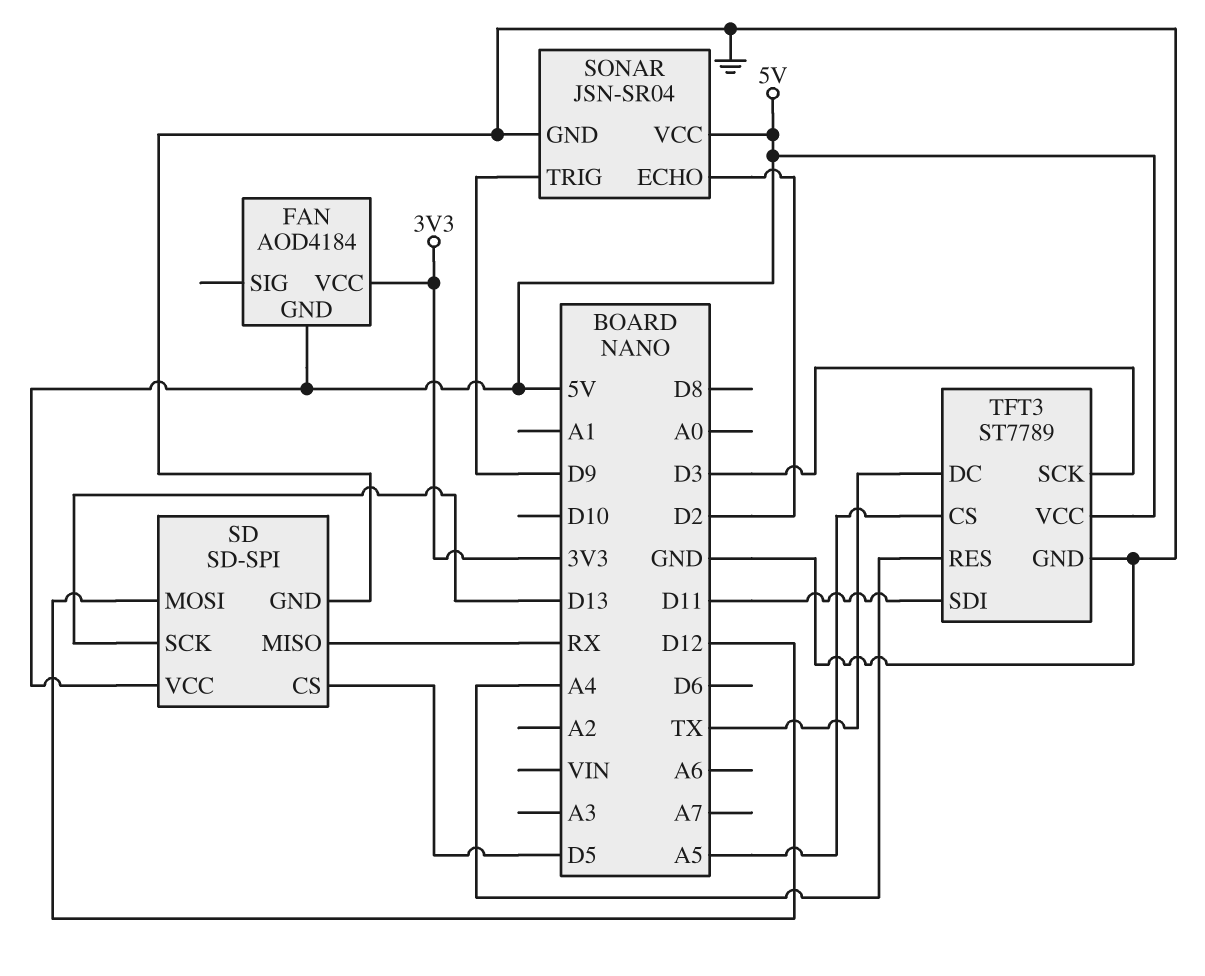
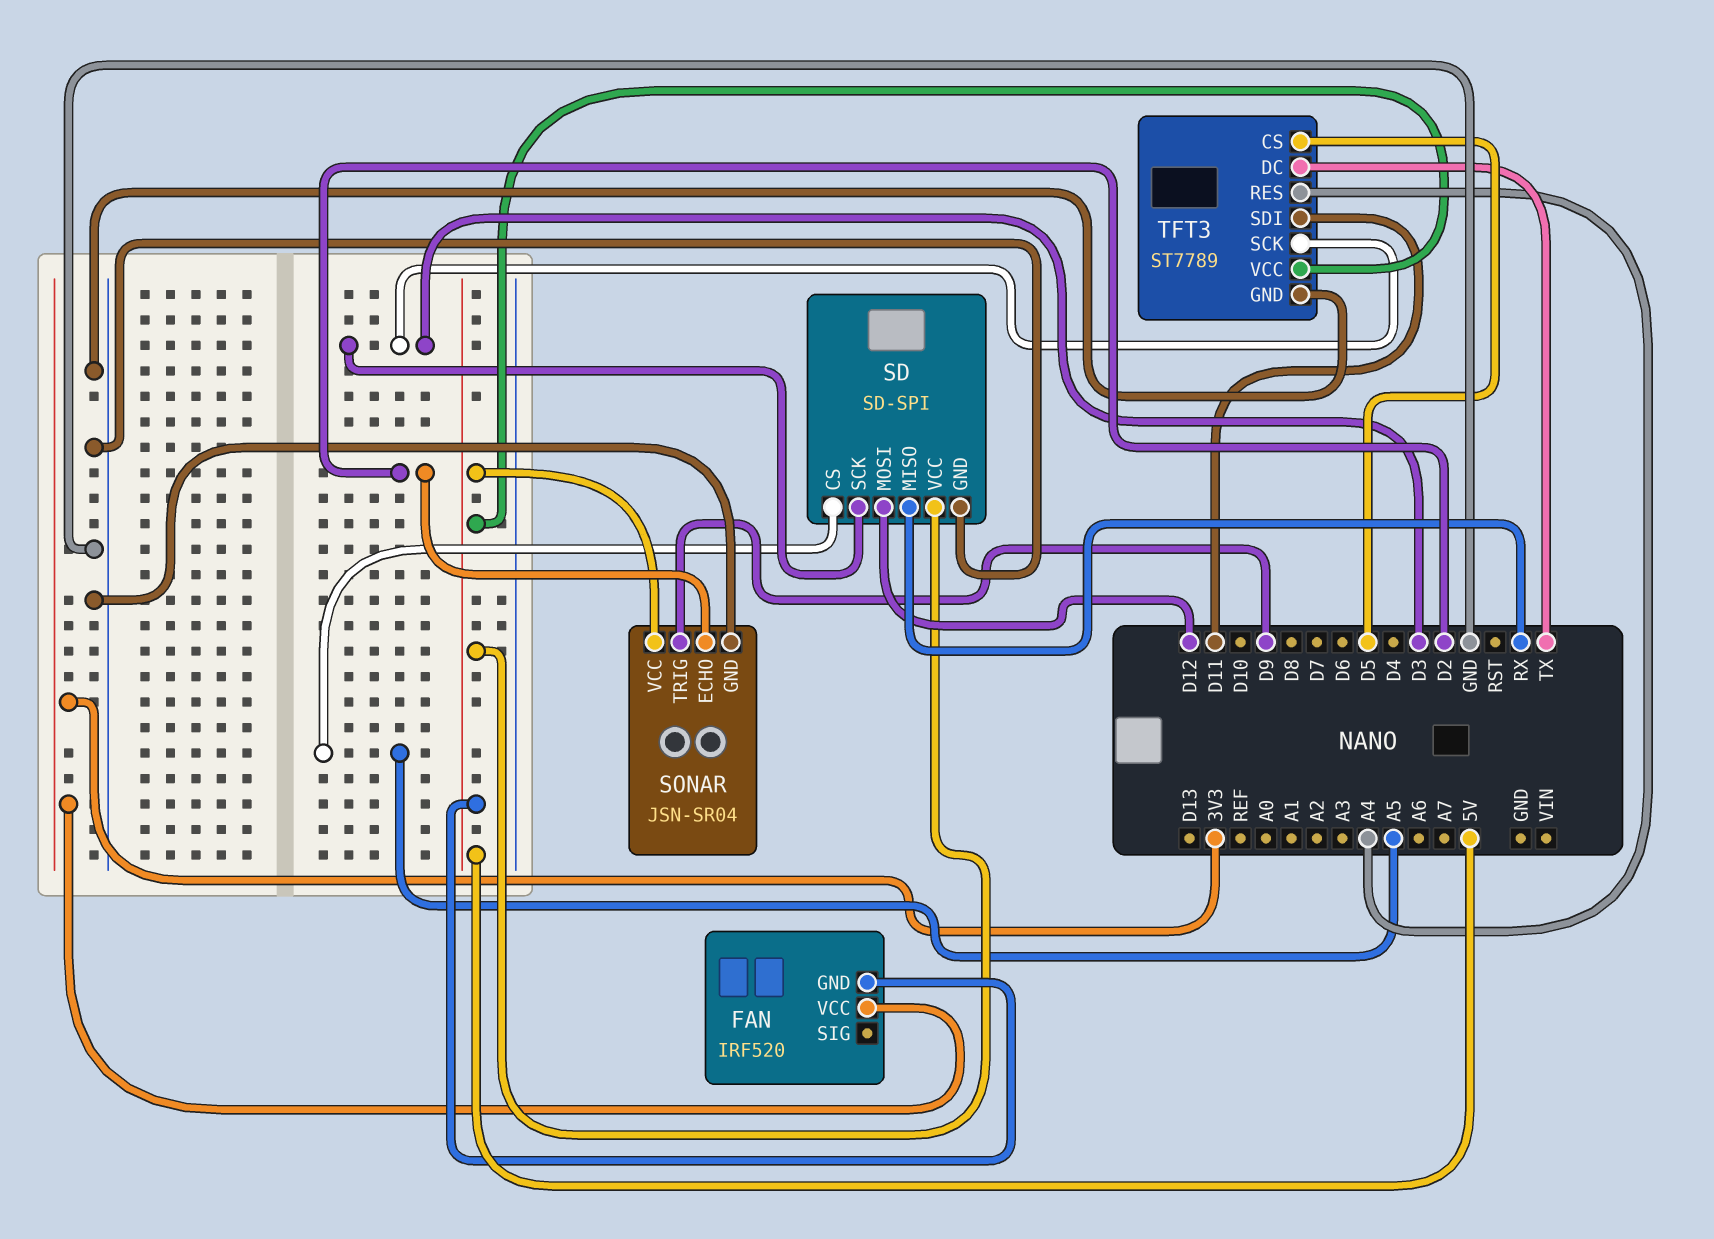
FAN: AOD4184 -> IRF520
SD pin CS: D5 -> A5
SD pin SCK: D13 -> D3
TFT3 pin CS: A5 -> D5

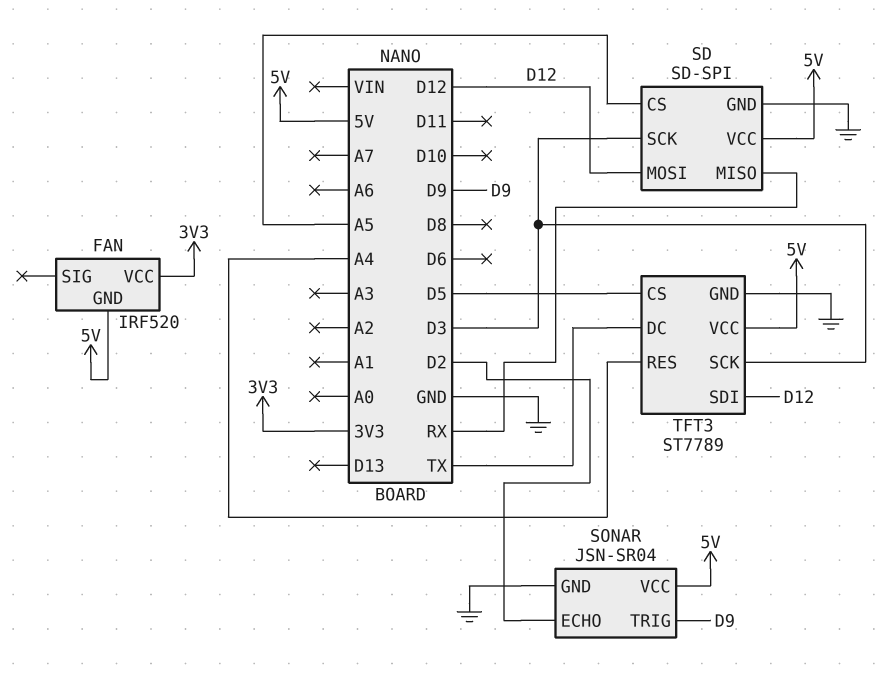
TFT3 pin SDI: D11 -> D12

